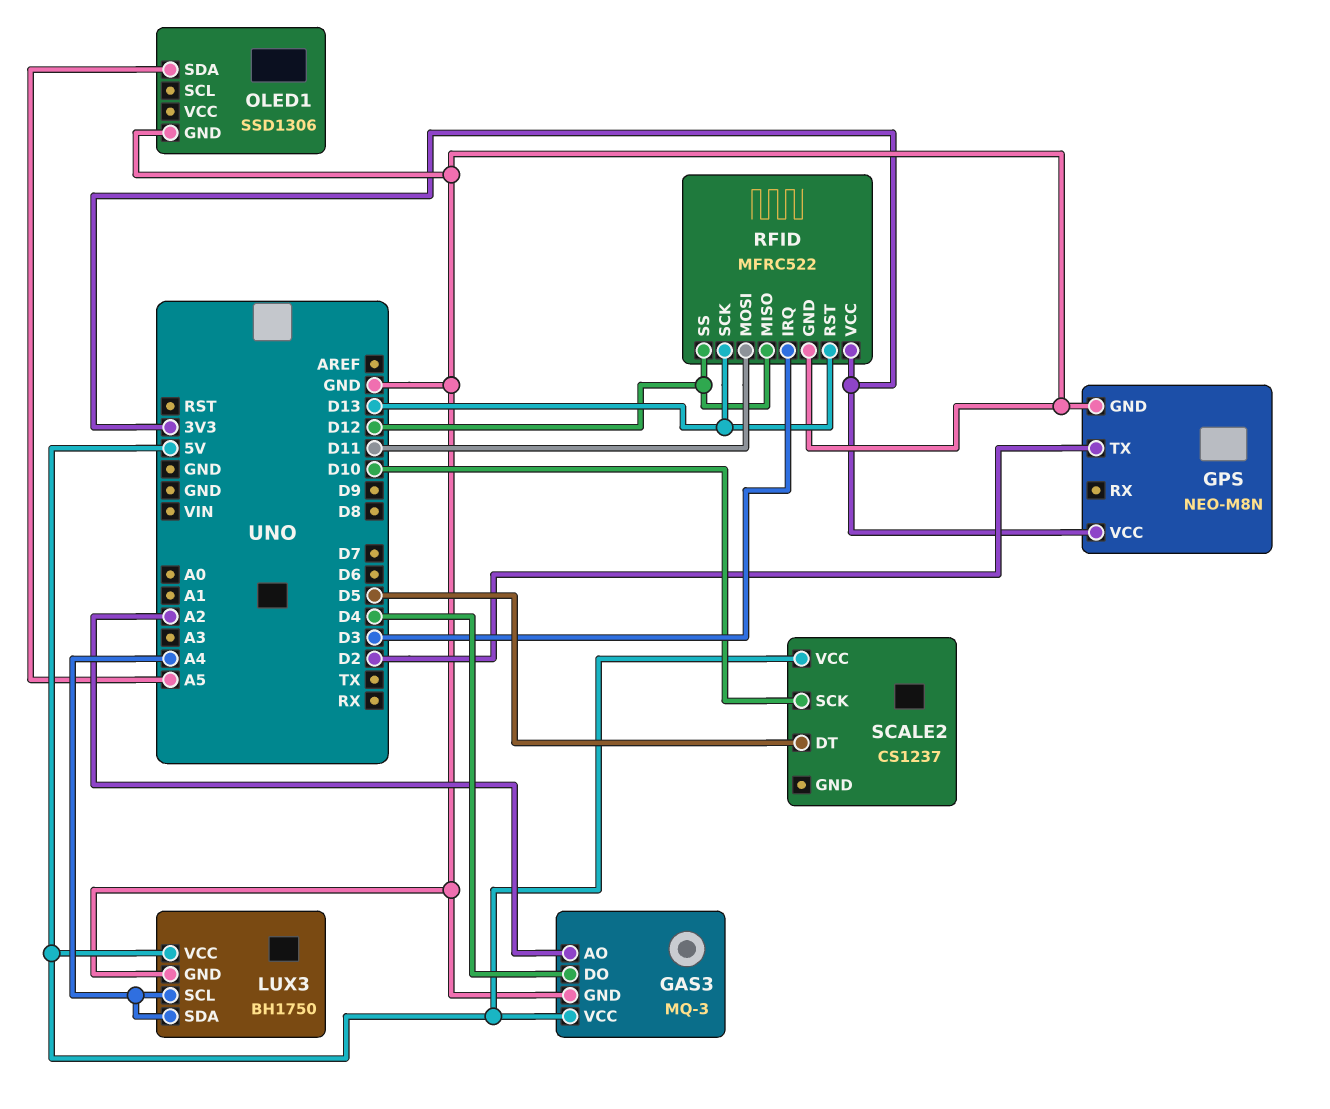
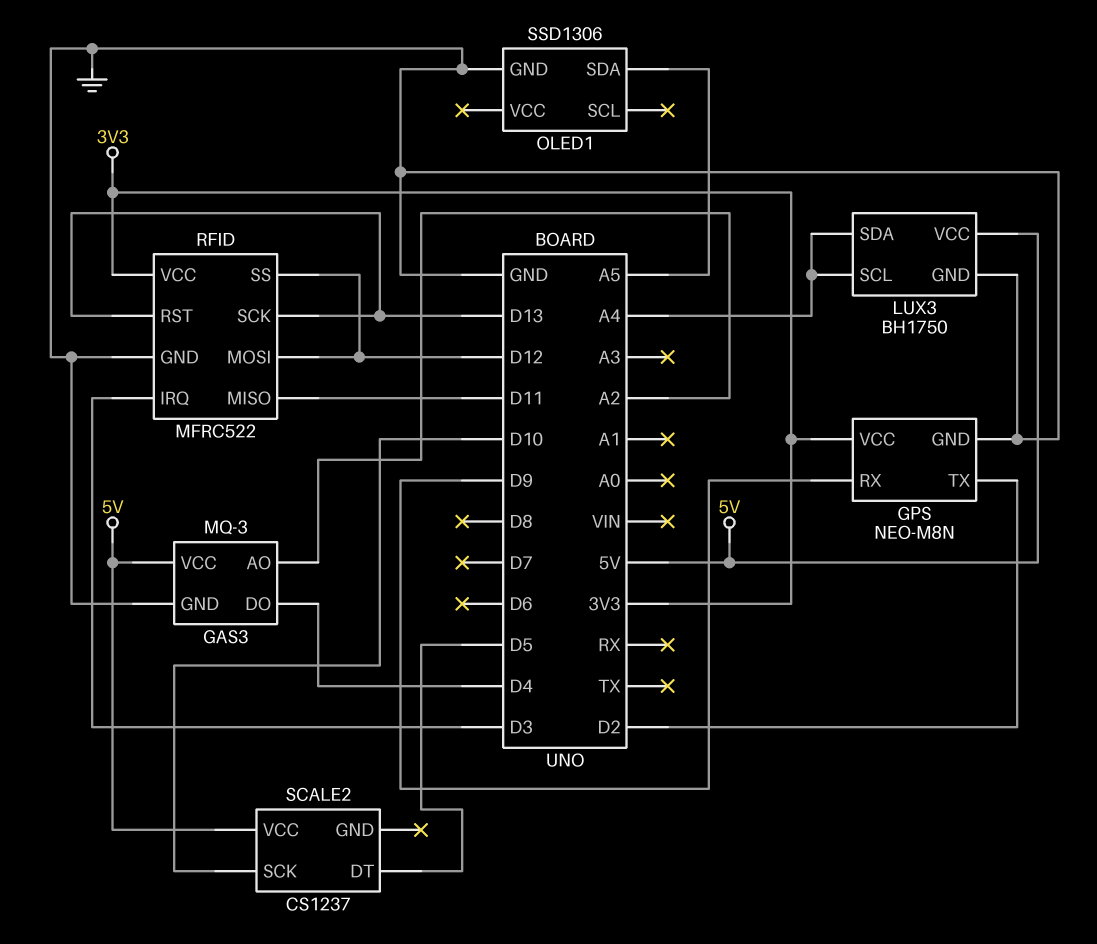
GPS pin RX: none -> D9
RFID pin MISO: D12 -> D11
RFID pin MOSI: D11 -> D12

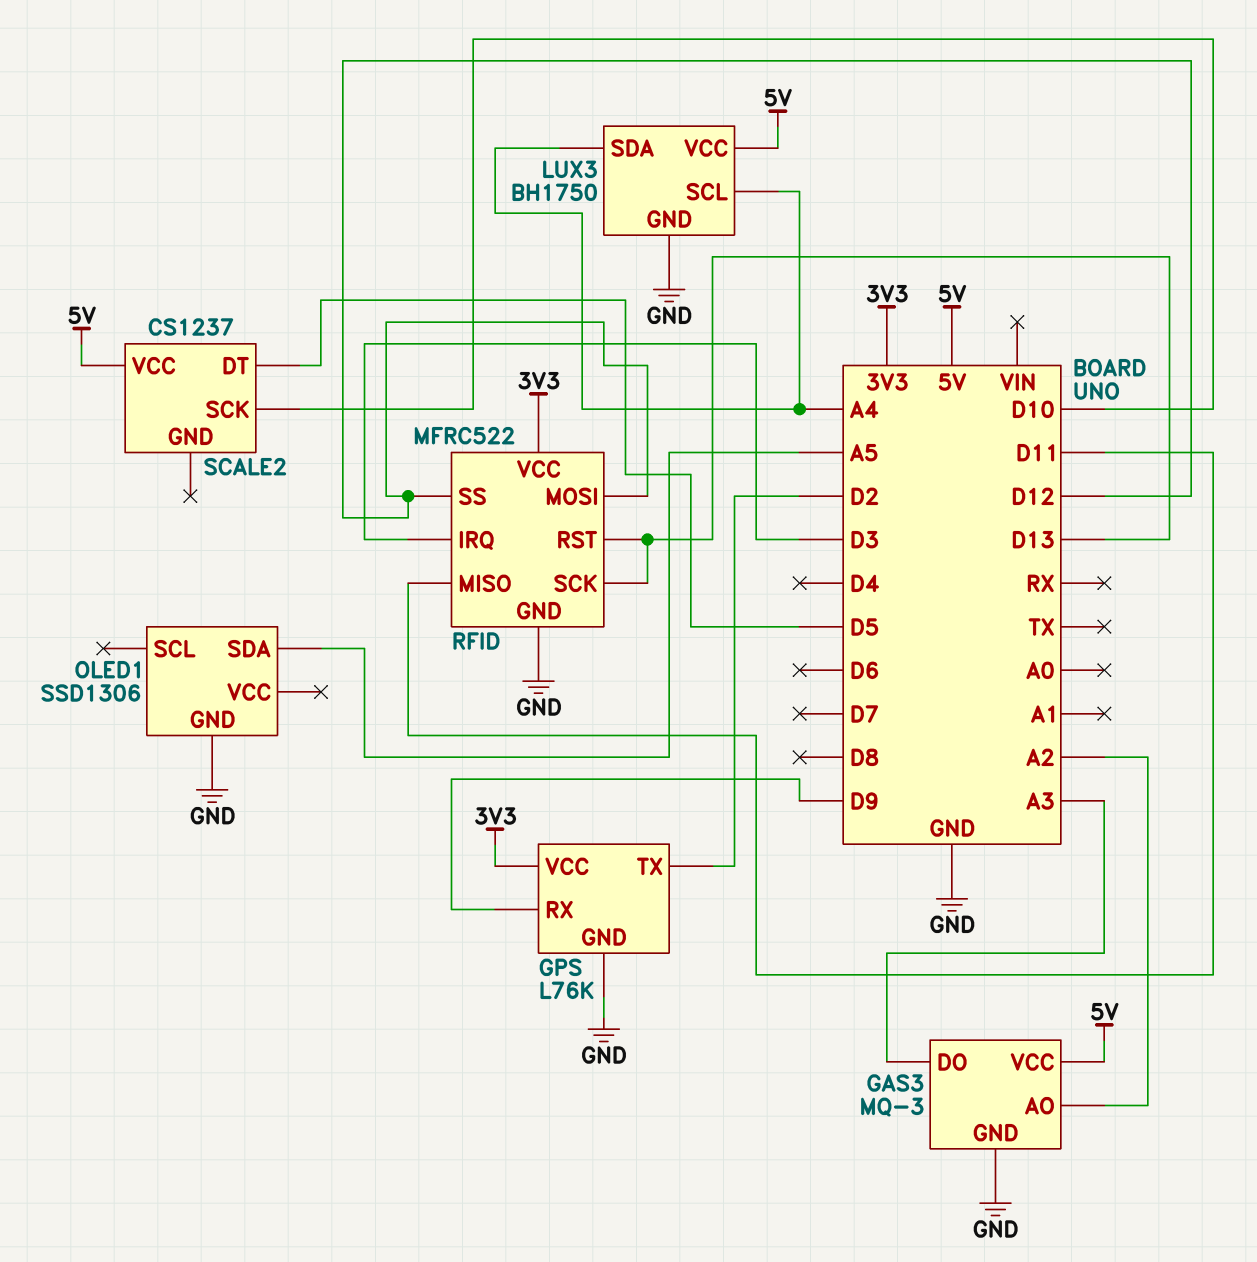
GAS3 pin DO: D4 -> A3
GPS: NEO-M8N -> L76K

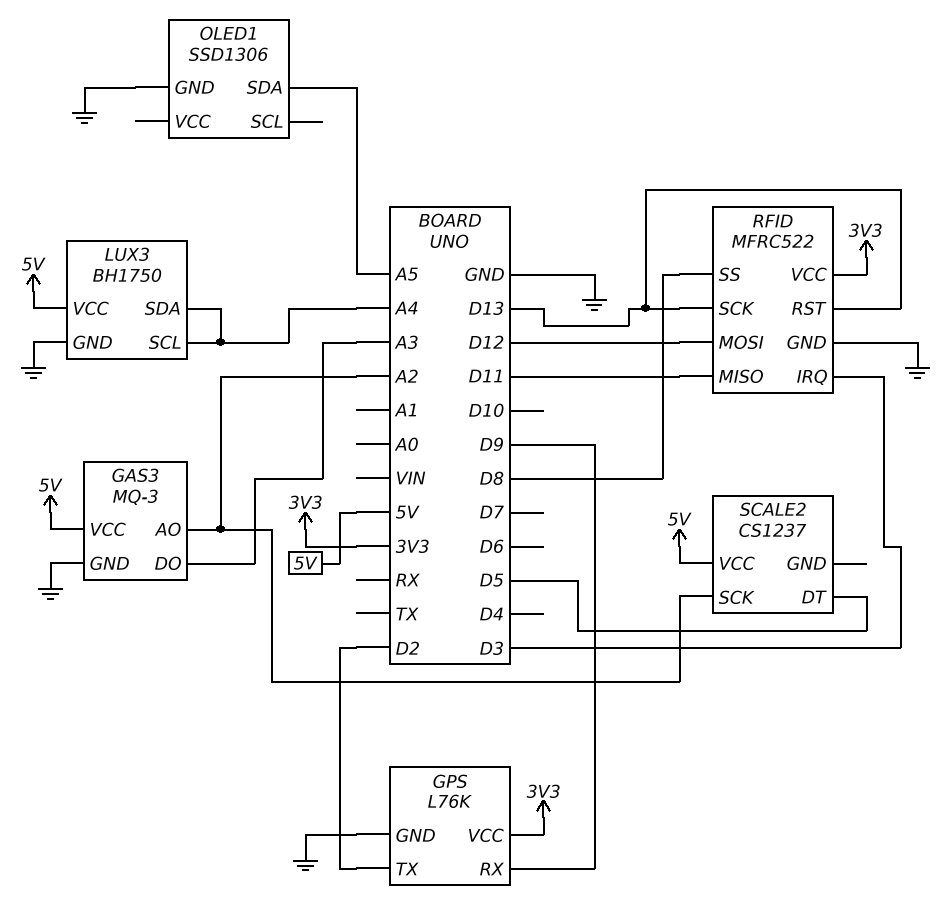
RFID pin SS: D12 -> D8
SCALE2 pin SCK: D10 -> A2

